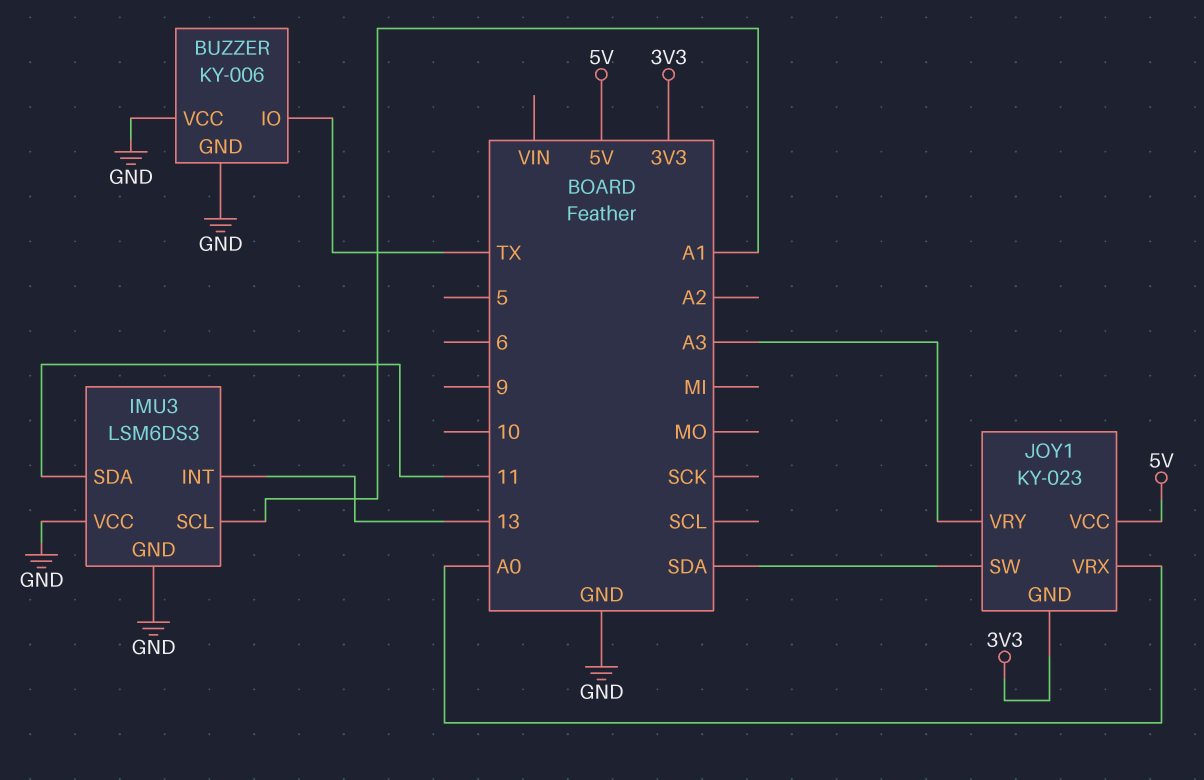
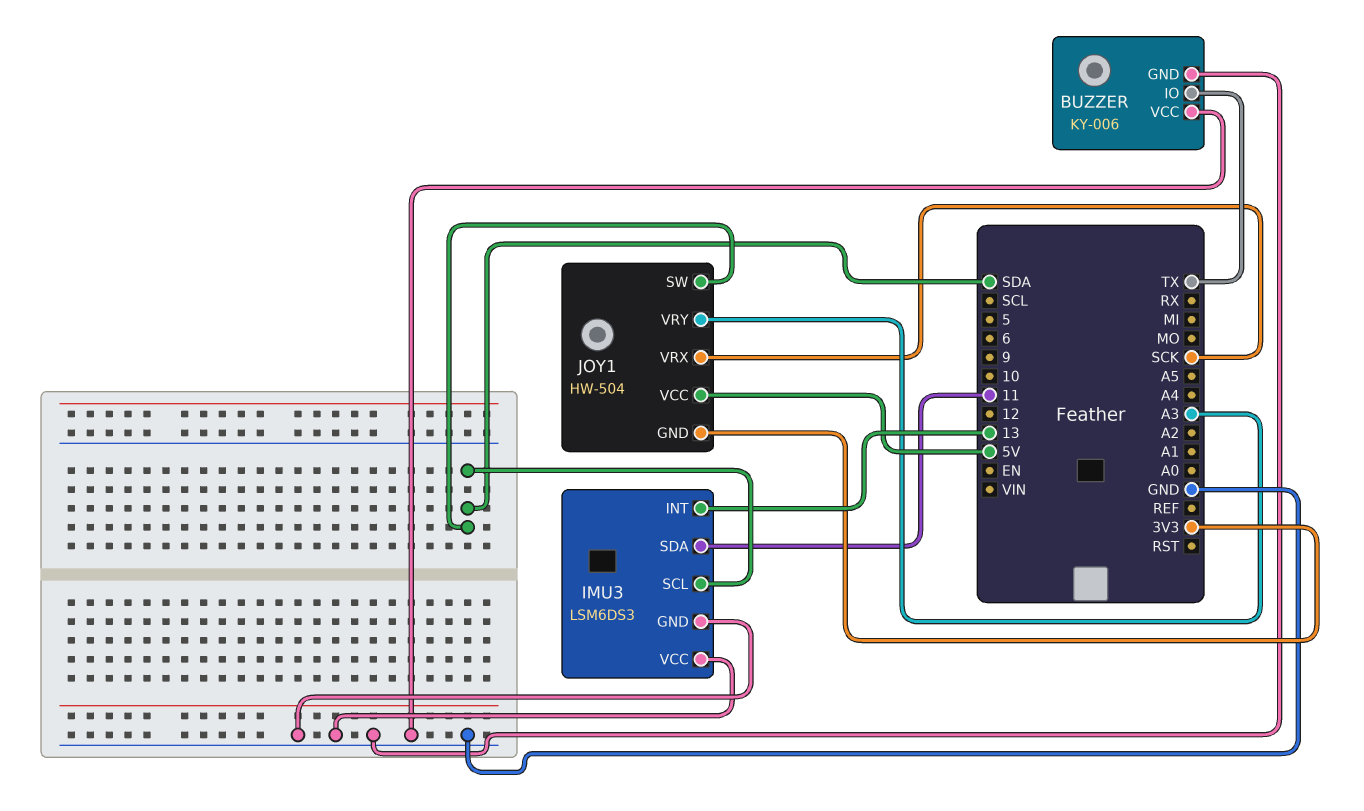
IMU3 pin SCL: A1 -> SDA
JOY1: KY-023 -> HW-504
JOY1 pin VRX: A0 -> SCK

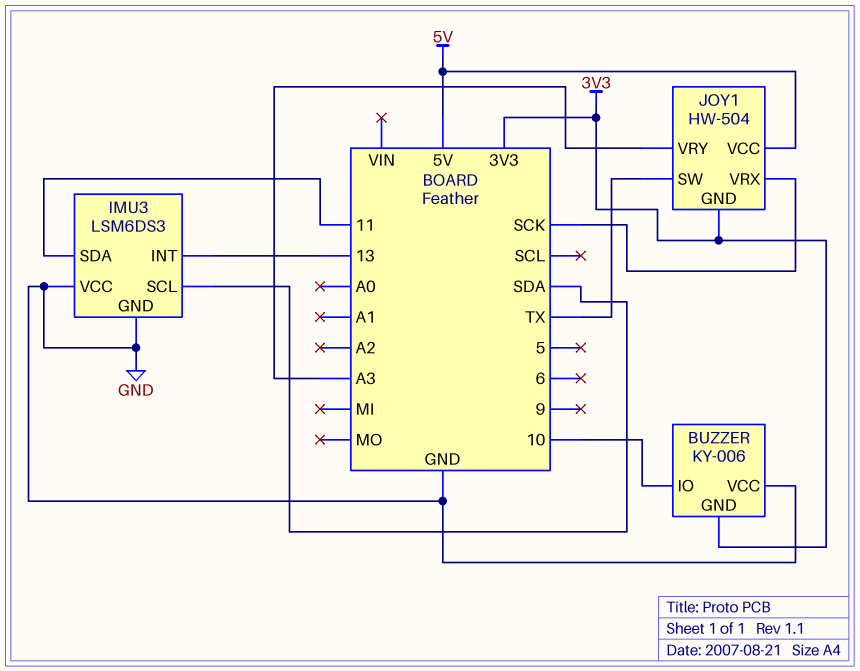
BUZZER pin GND: GND -> 3V3
BUZZER pin IO: TX -> 10
JOY1 pin SW: SDA -> TX

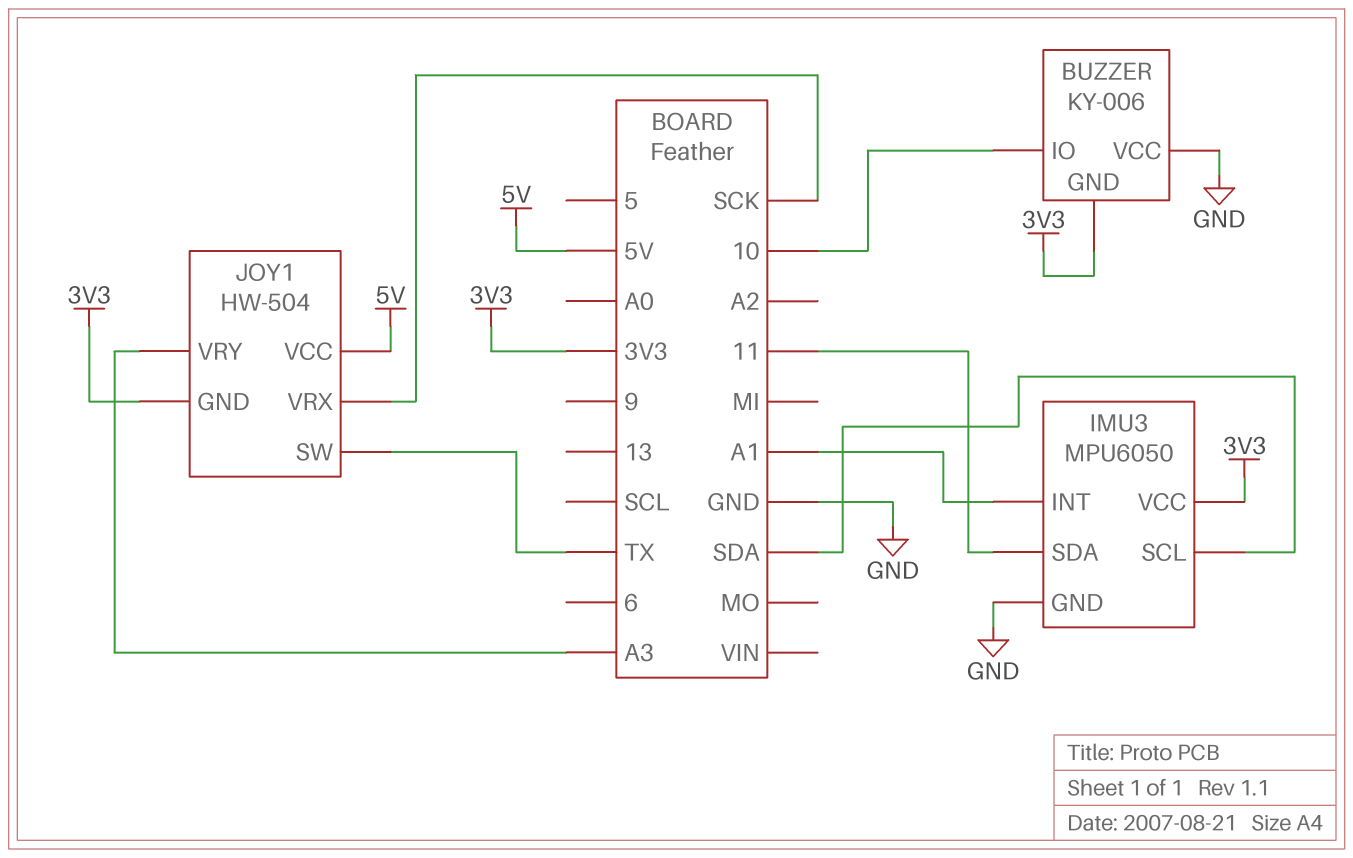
IMU3: LSM6DS3 -> MPU6050
IMU3 pin INT: 13 -> A1
IMU3 pin VCC: GND -> 3V3

